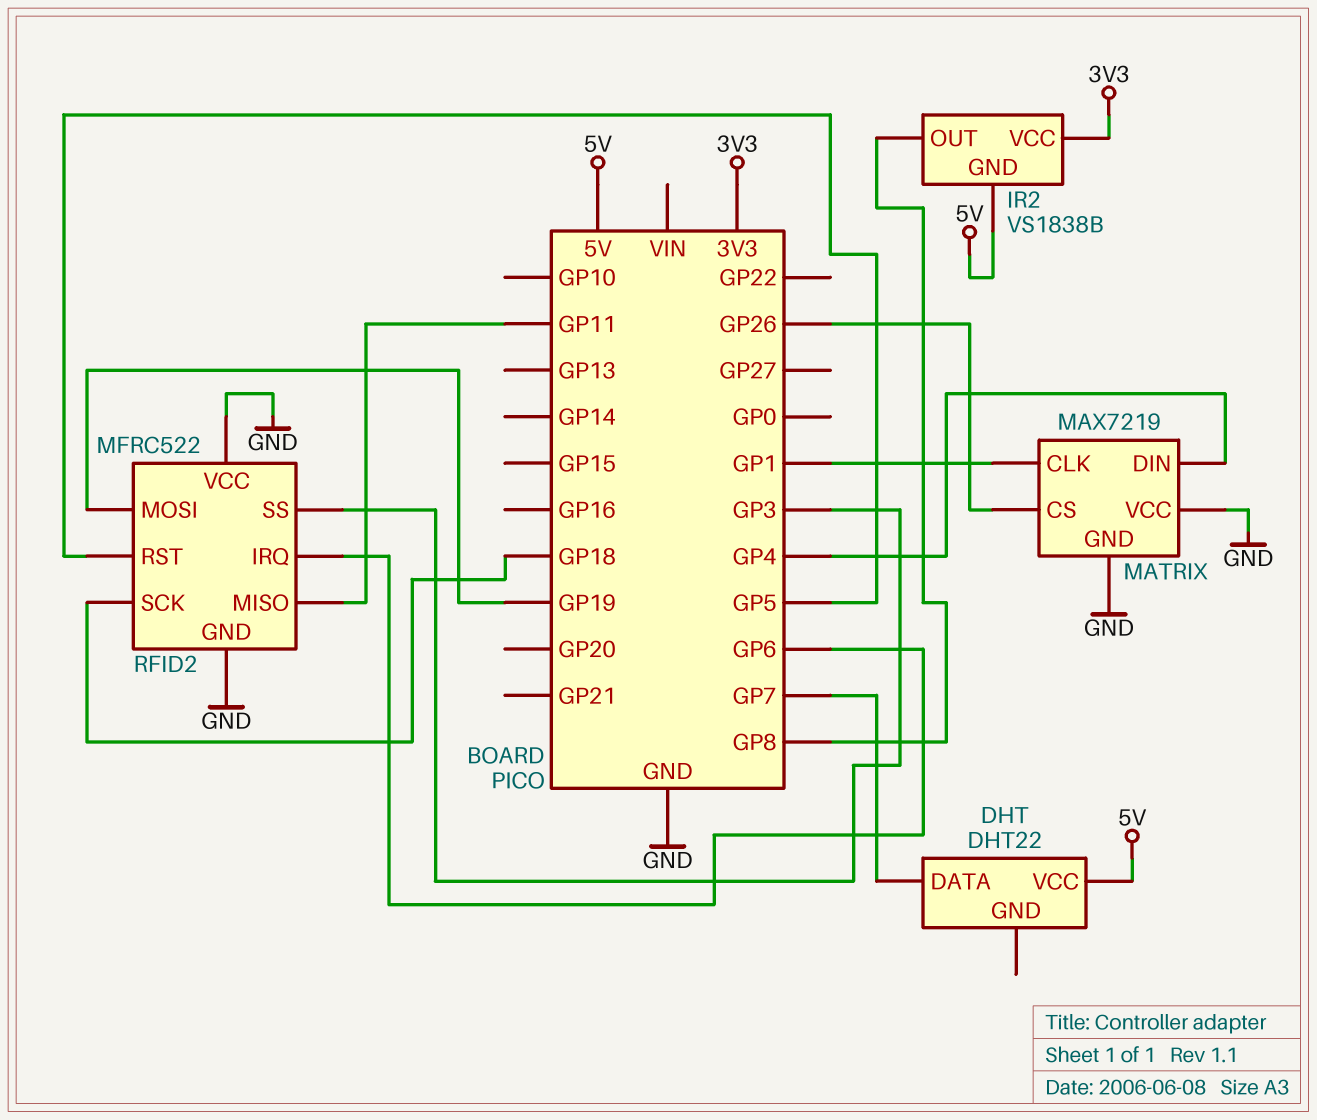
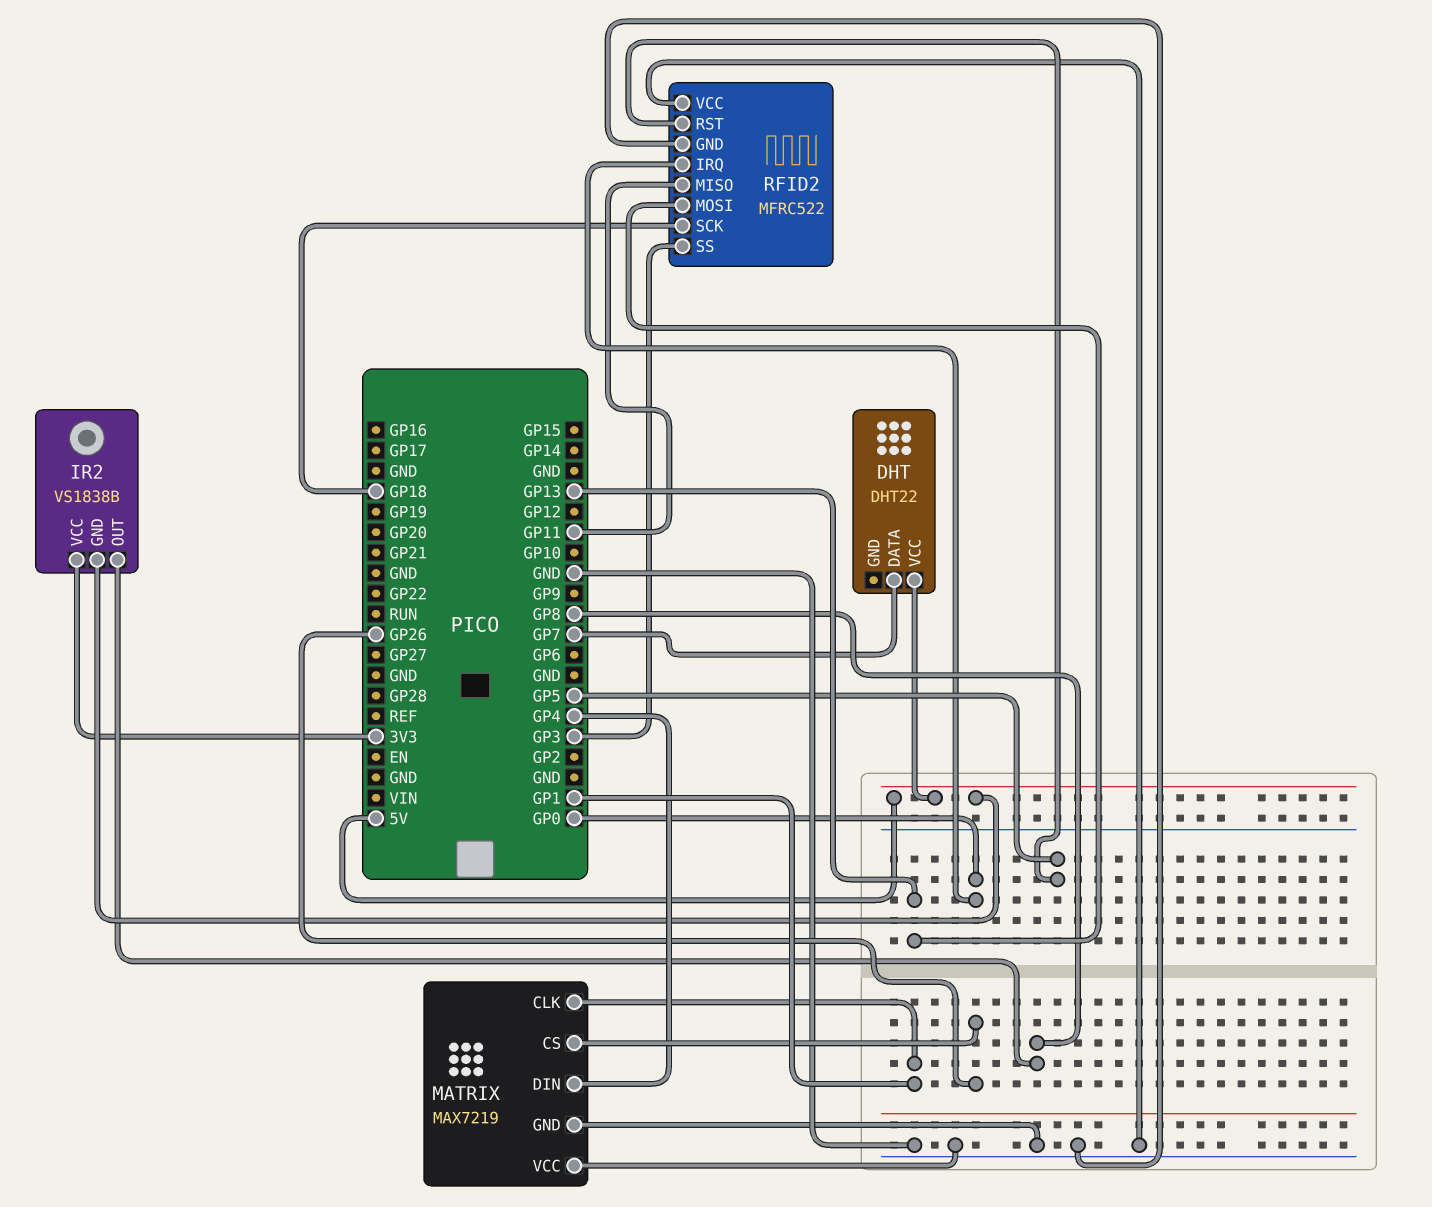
RFID2 pin IRQ: GP6 -> GP0
RFID2 pin MOSI: GP19 -> GP13

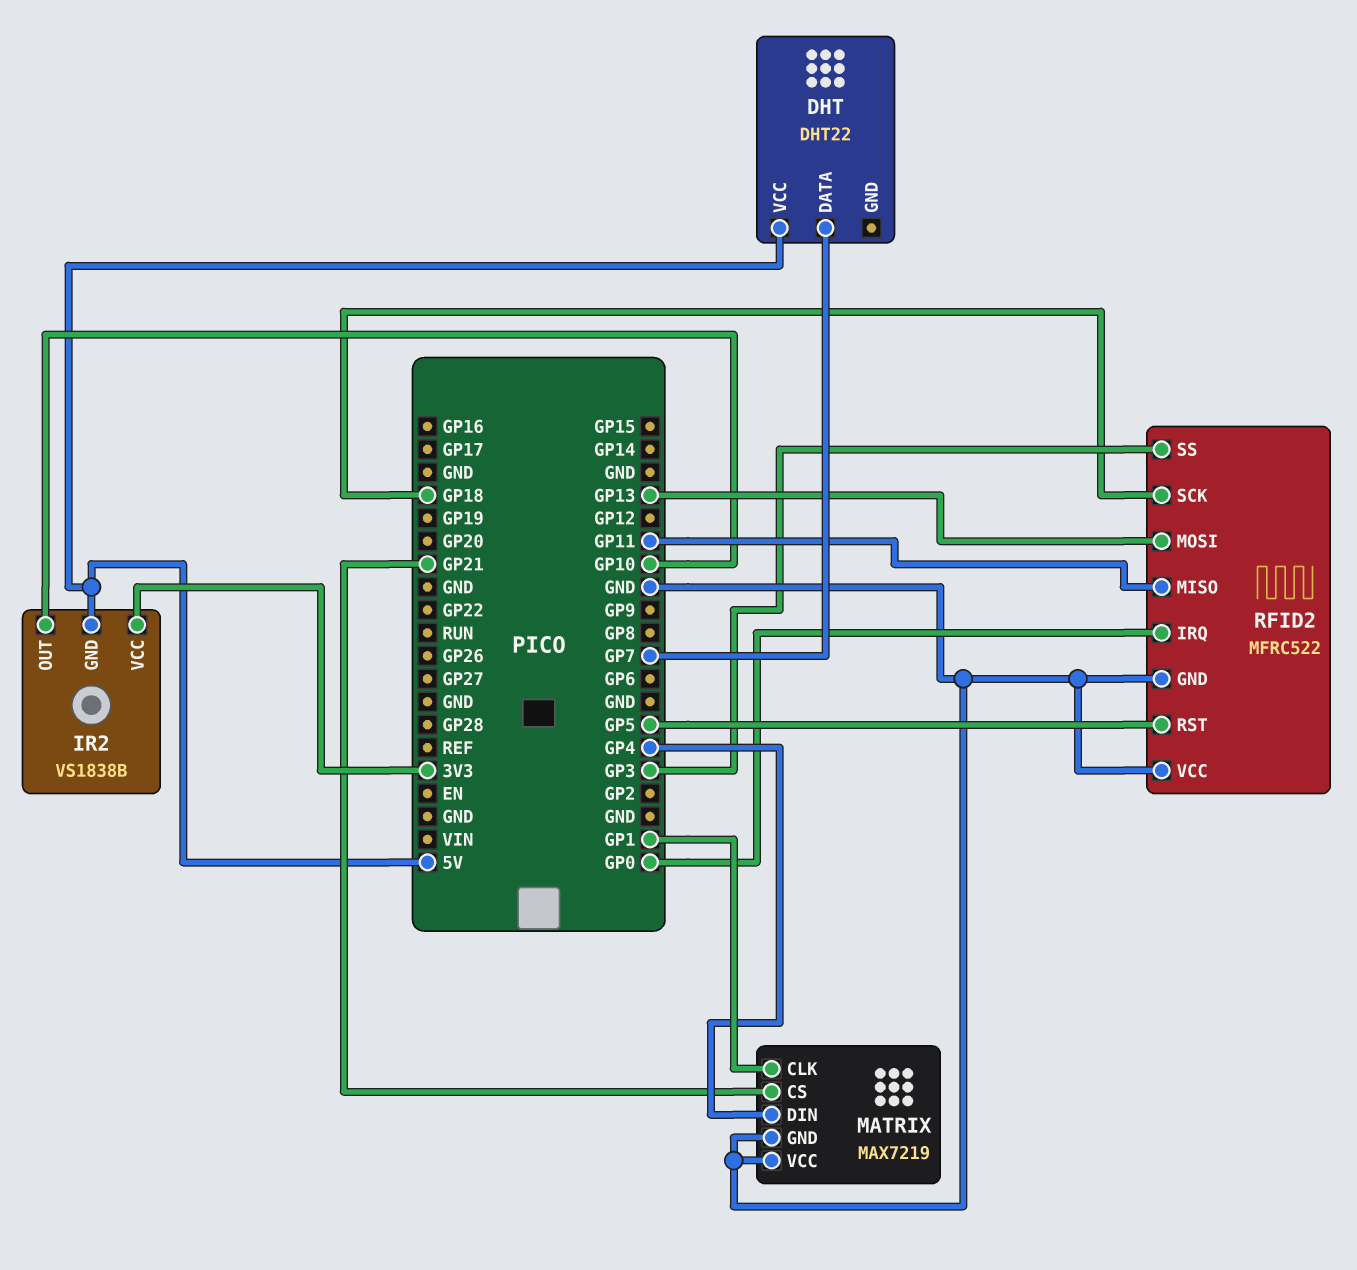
IR2 pin OUT: GP8 -> GP10
MATRIX pin CS: GP26 -> GP21

